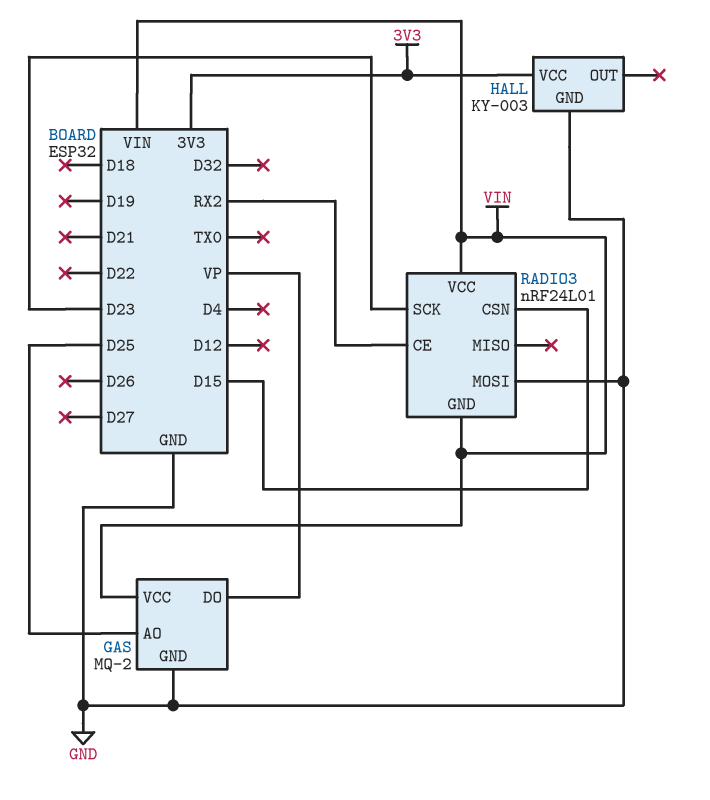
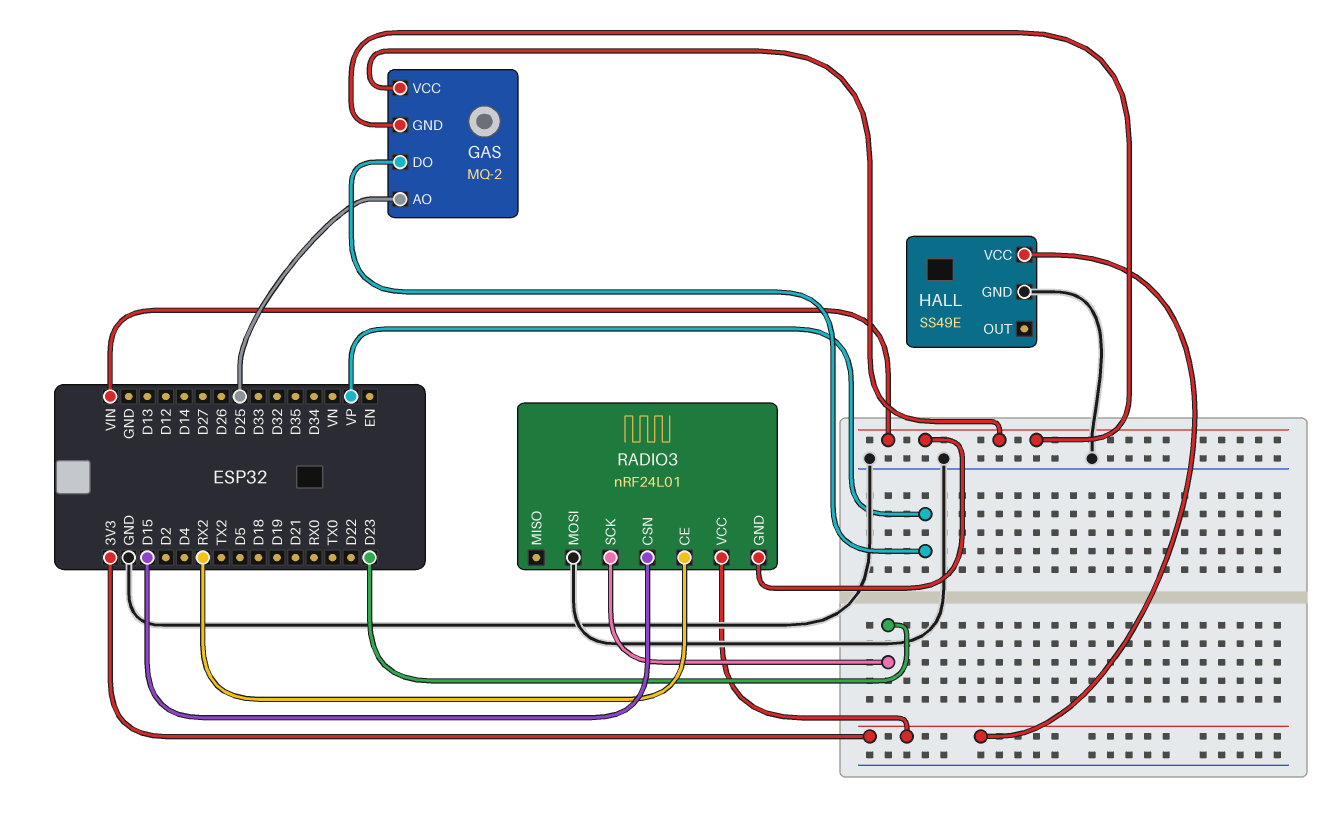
GAS pin GND: GND -> VIN
HALL: KY-003 -> SS49E
RADIO3 pin VCC: VIN -> 3V3

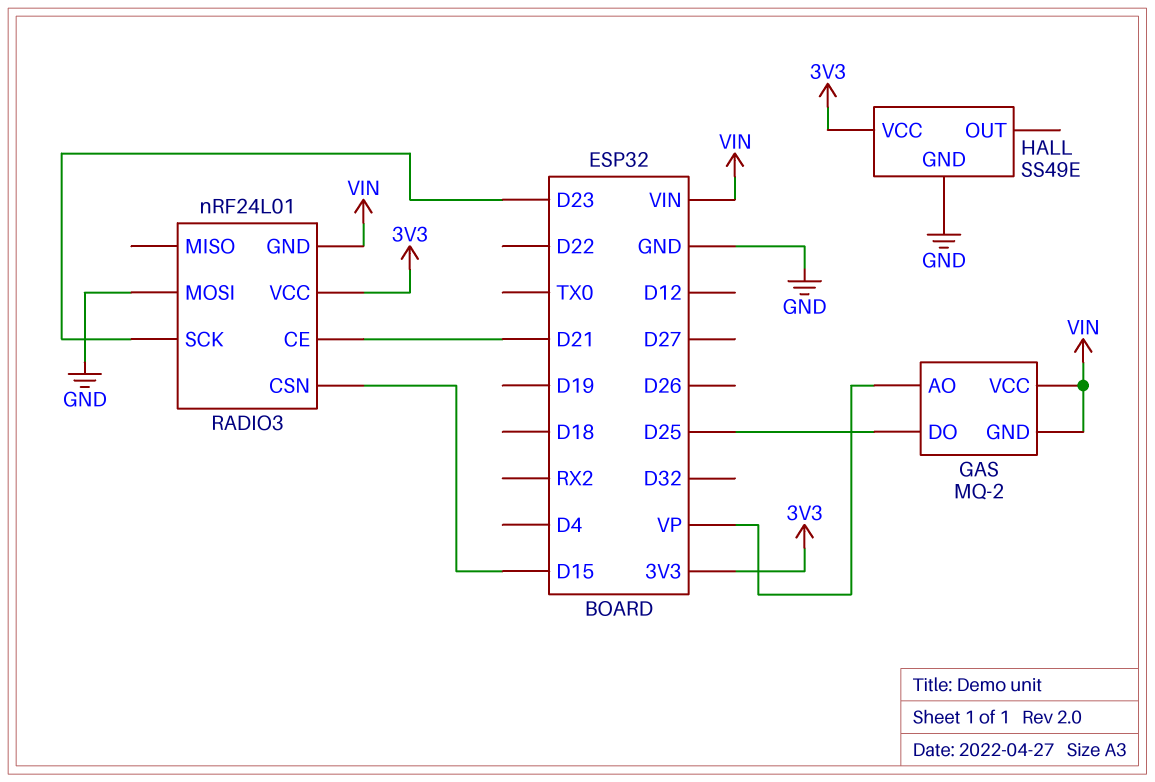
GAS pin AO: D25 -> VP
GAS pin DO: VP -> D25
RADIO3 pin CE: RX2 -> D21

